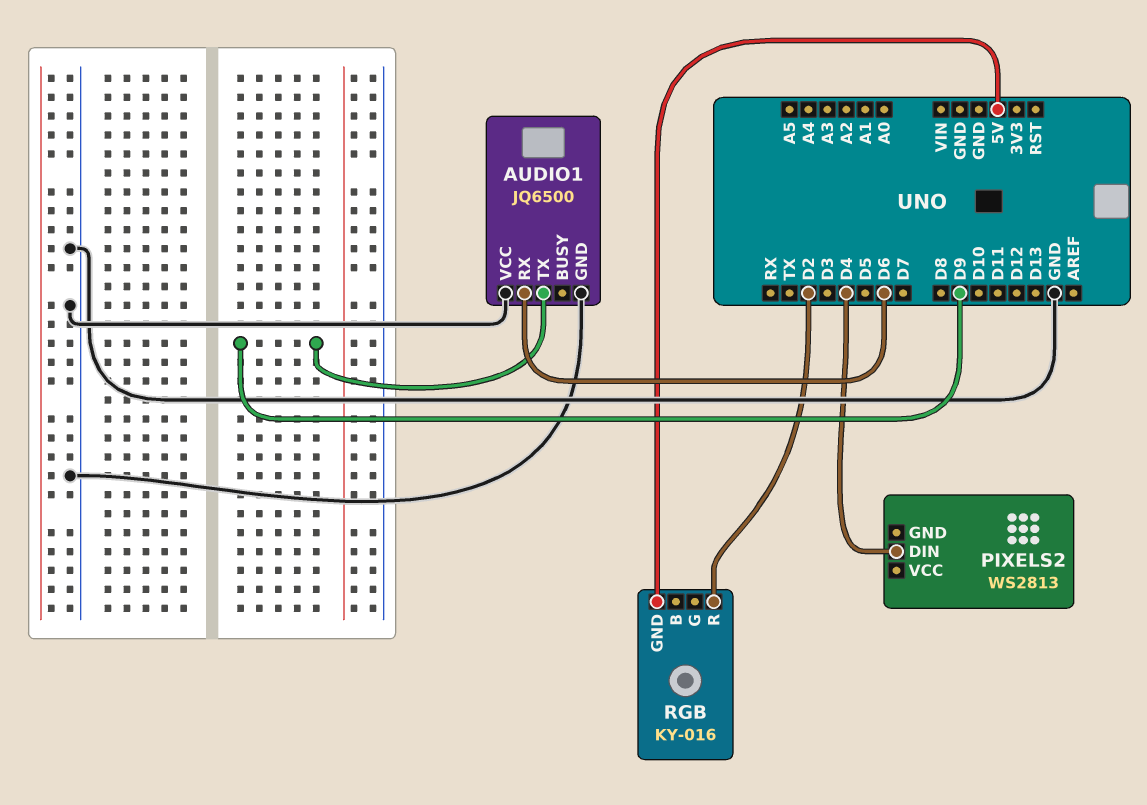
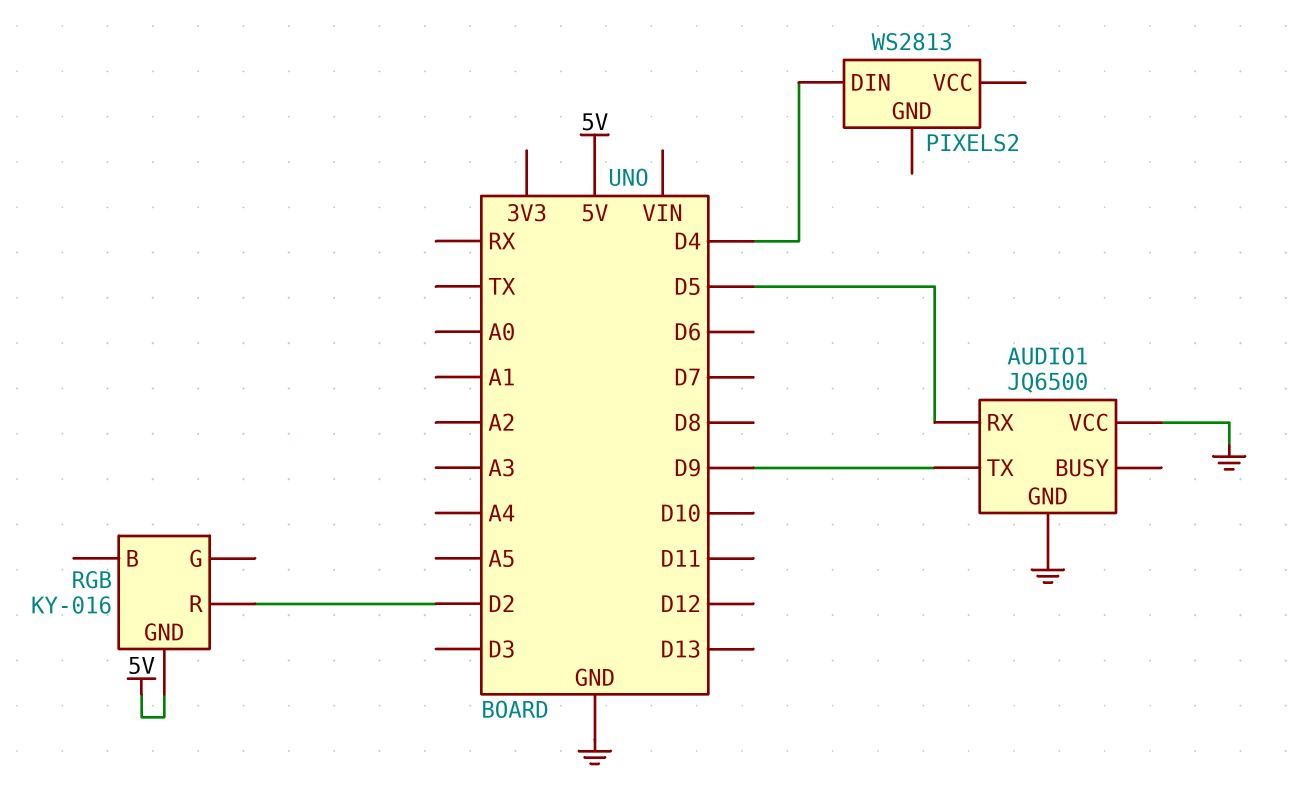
AUDIO1 pin RX: D6 -> D5

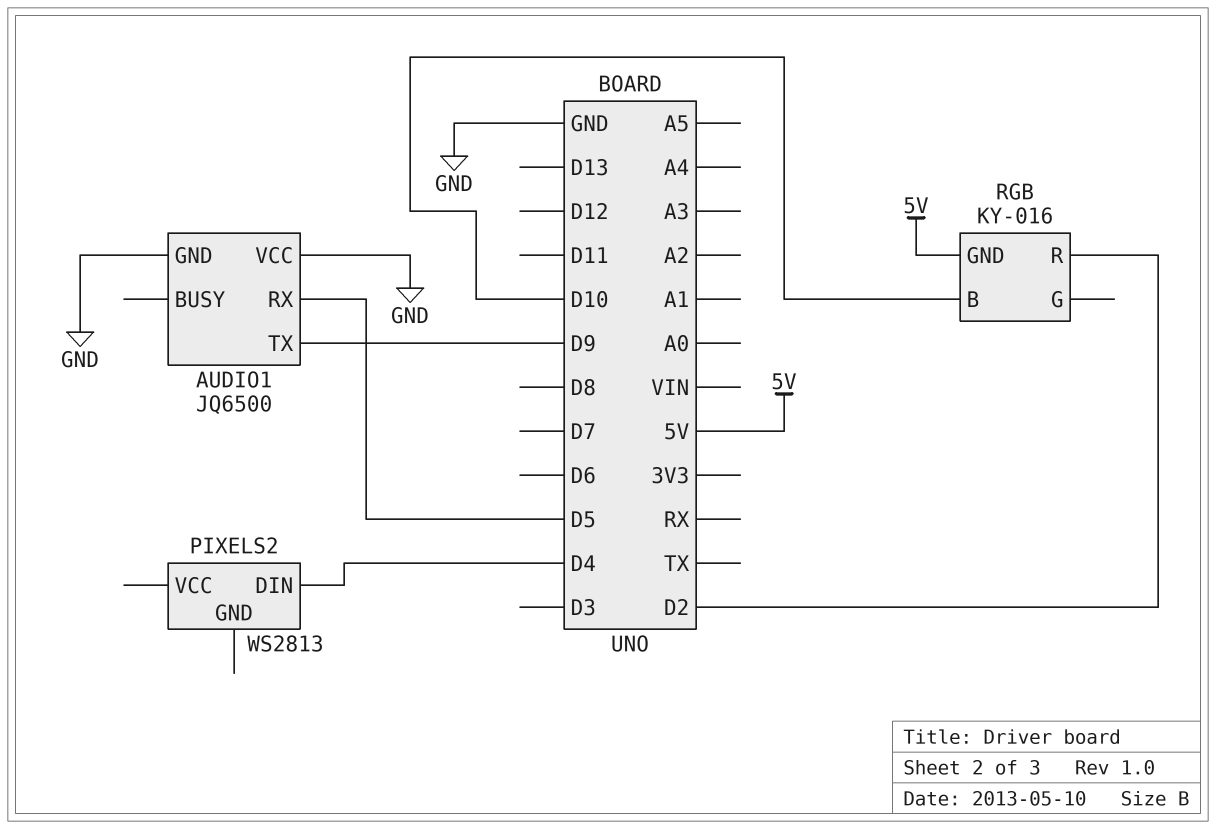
RGB pin B: none -> D10

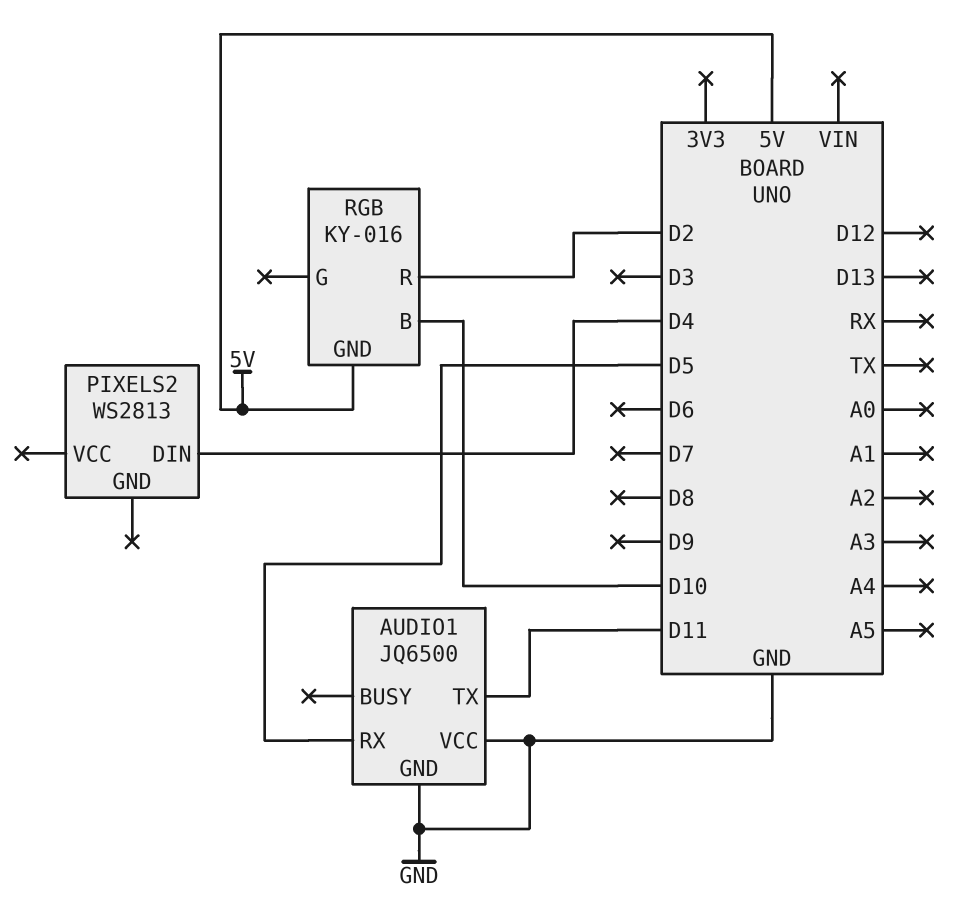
AUDIO1 pin TX: D9 -> D11

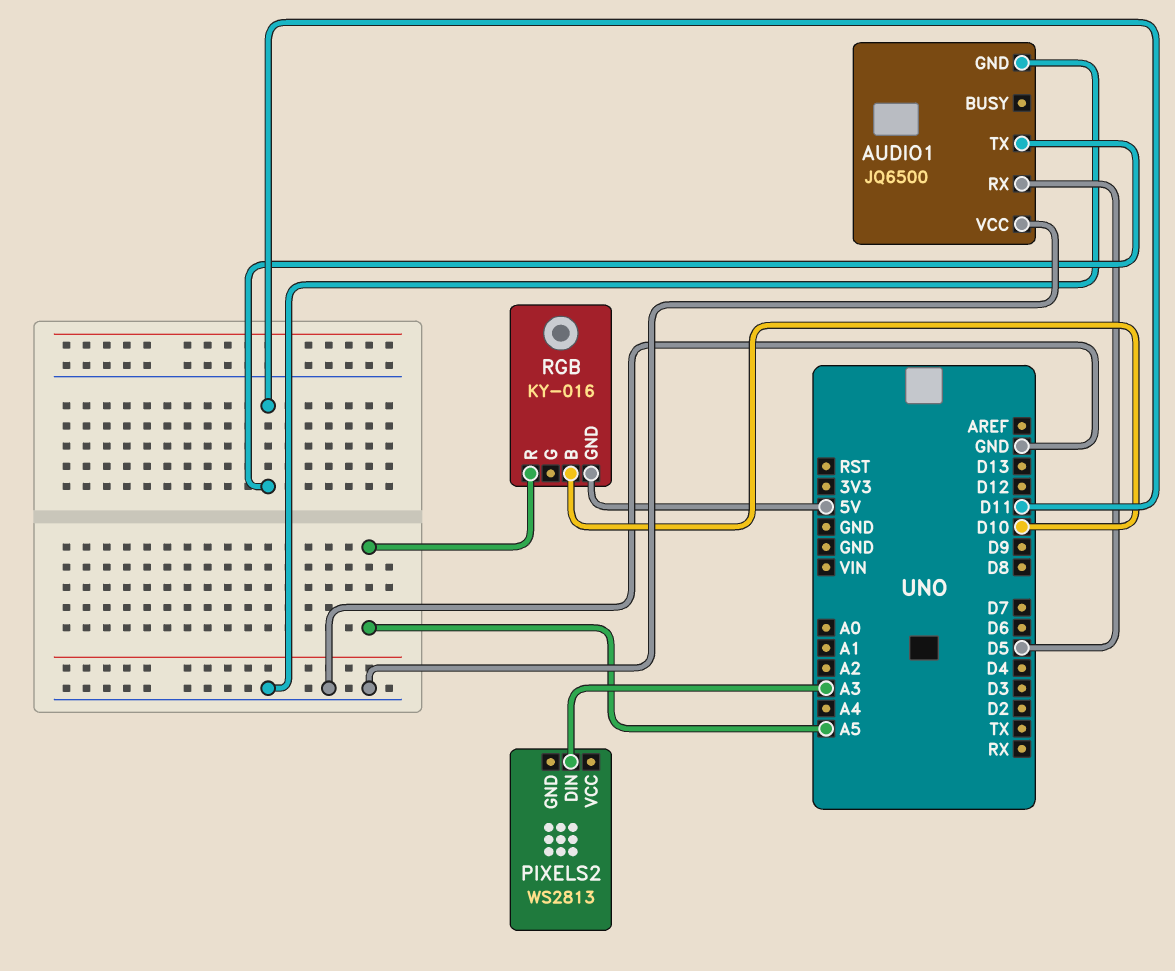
PIXELS2 pin DIN: D4 -> A3
RGB pin R: D2 -> A5

